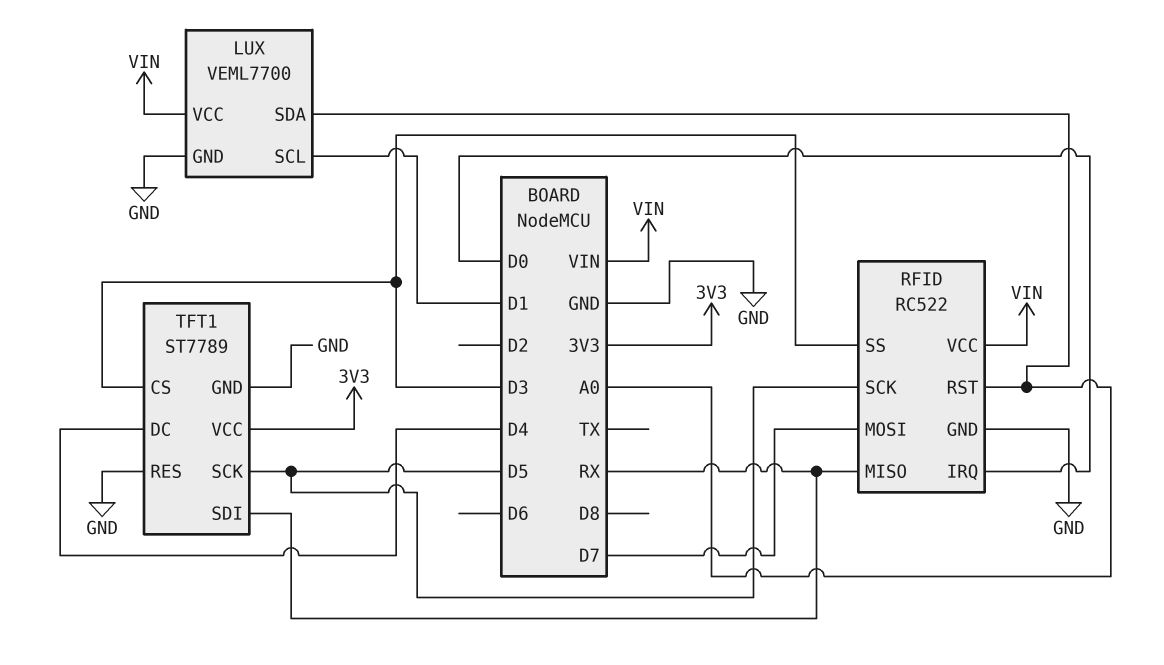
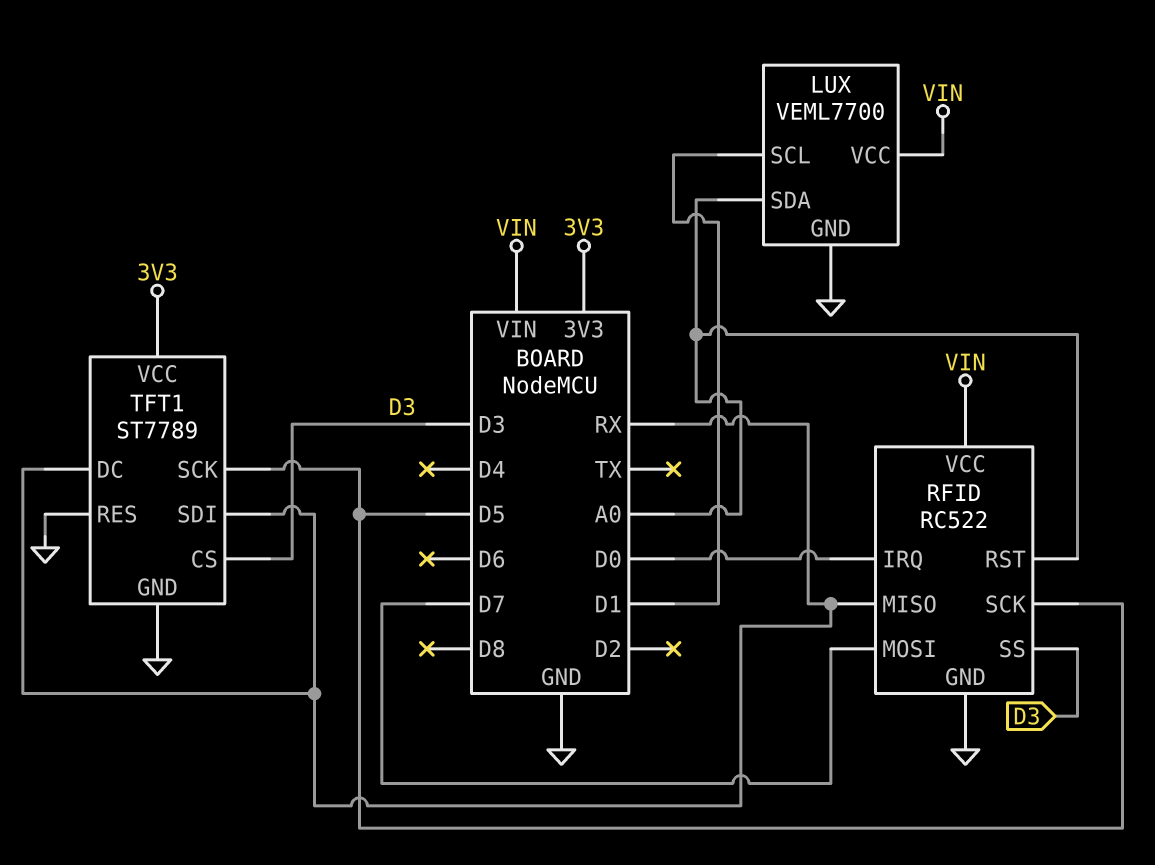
TFT1 pin DC: D4 -> RX

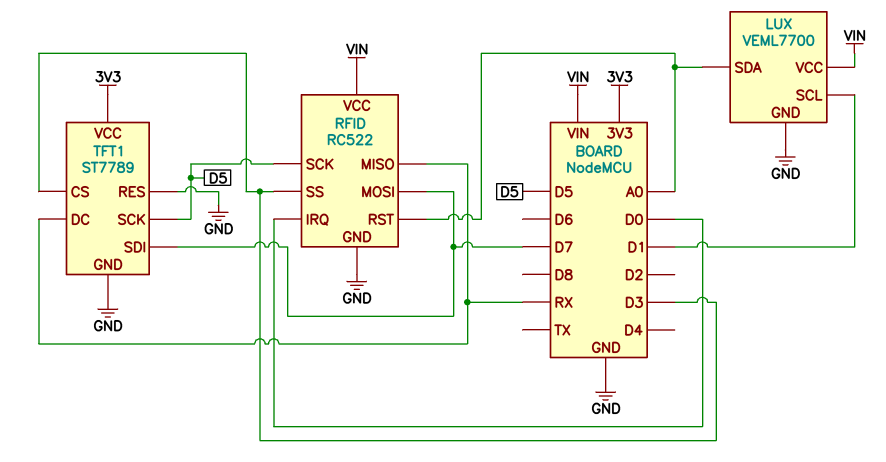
TFT1 pin SDI: RX -> D7

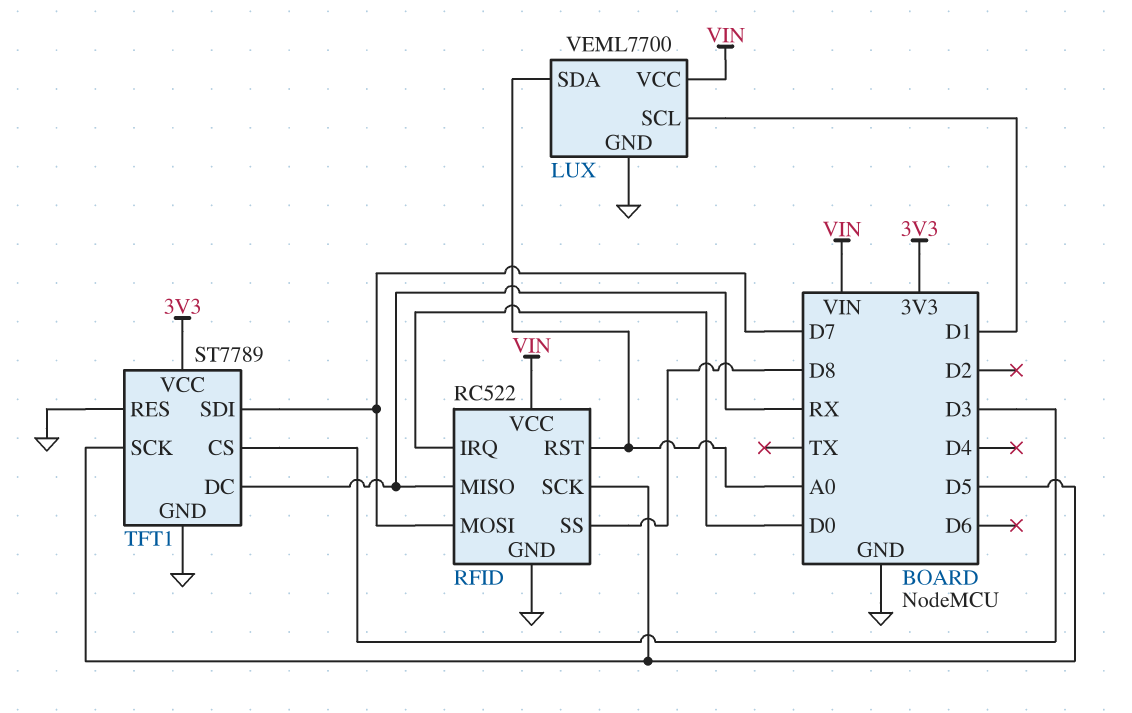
RFID pin SS: D3 -> D8

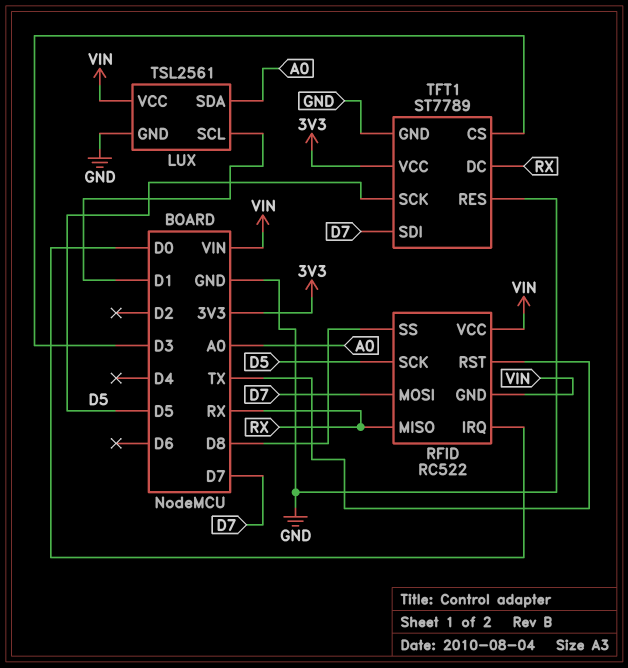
LUX: VEML7700 -> TSL2561
RFID pin GND: GND -> VIN
RFID pin RST: A0 -> TX

